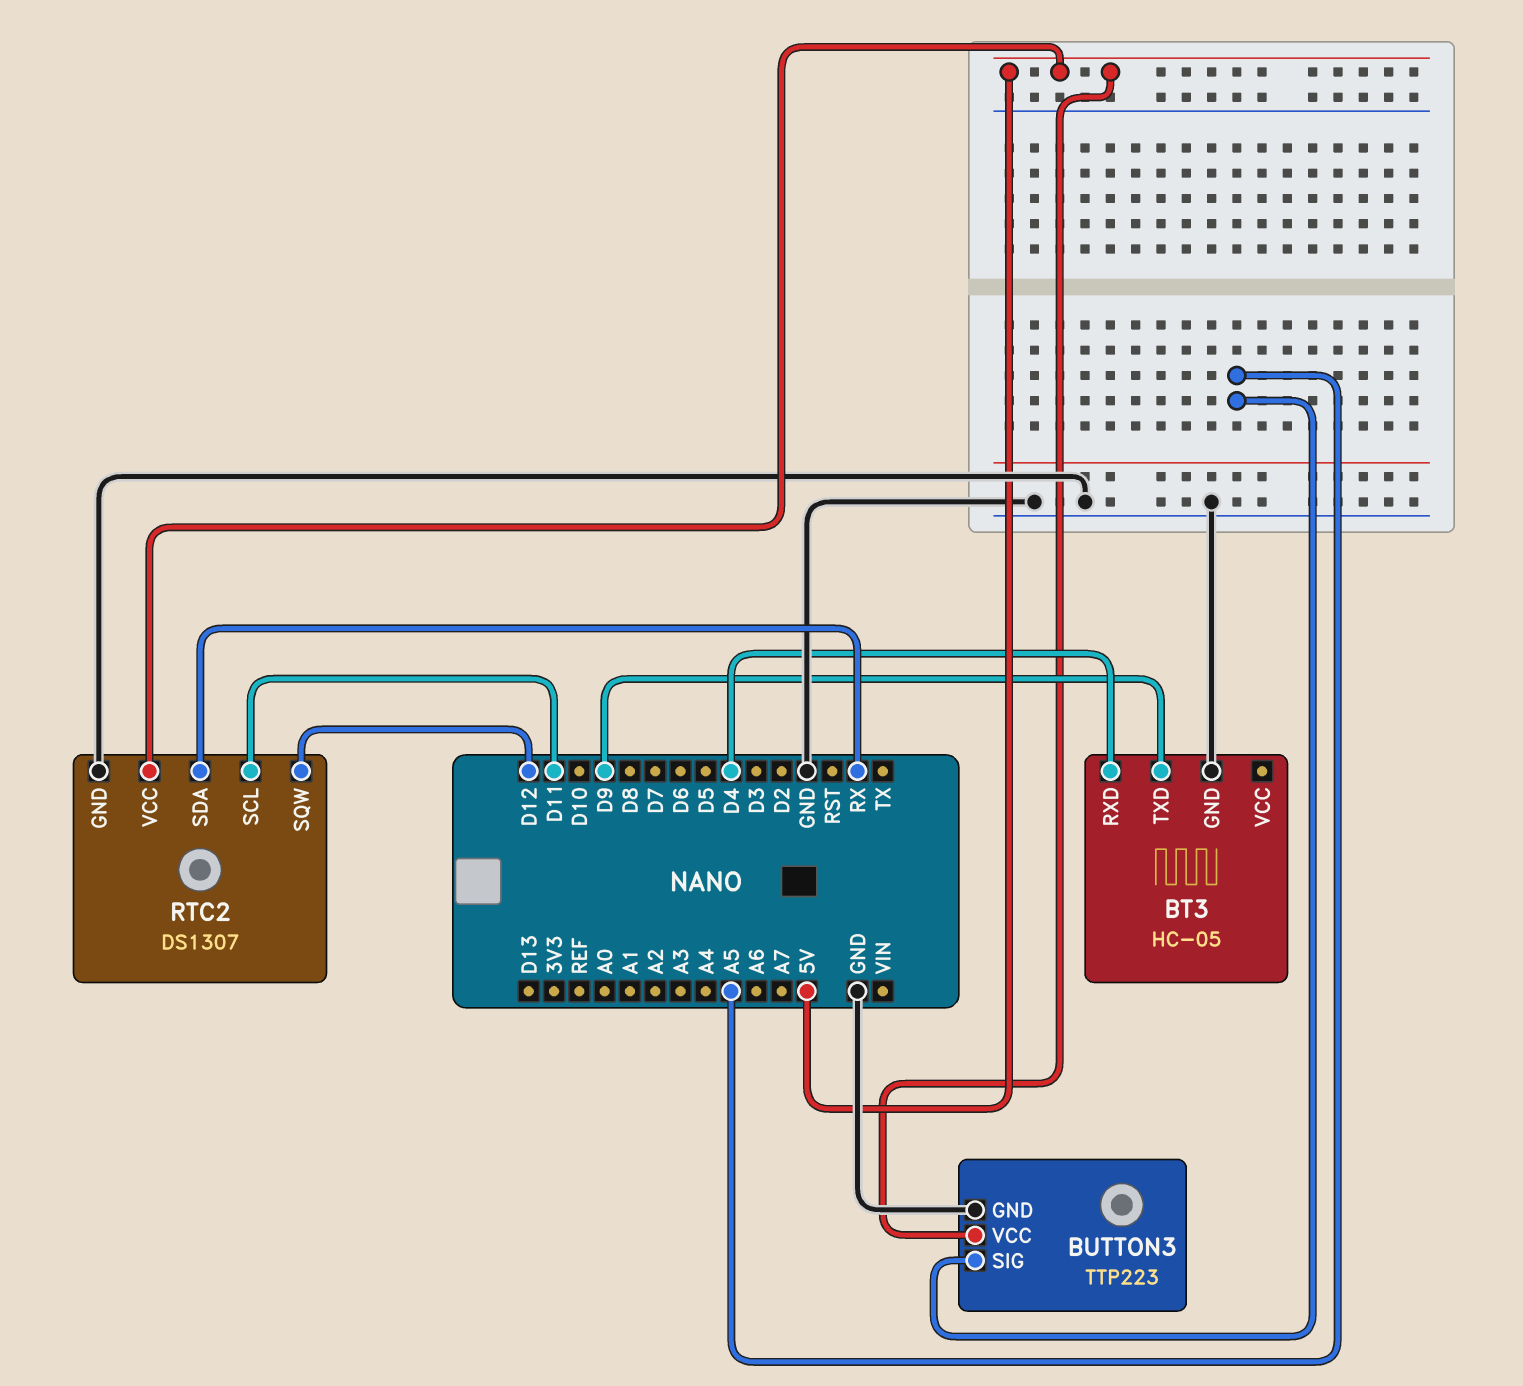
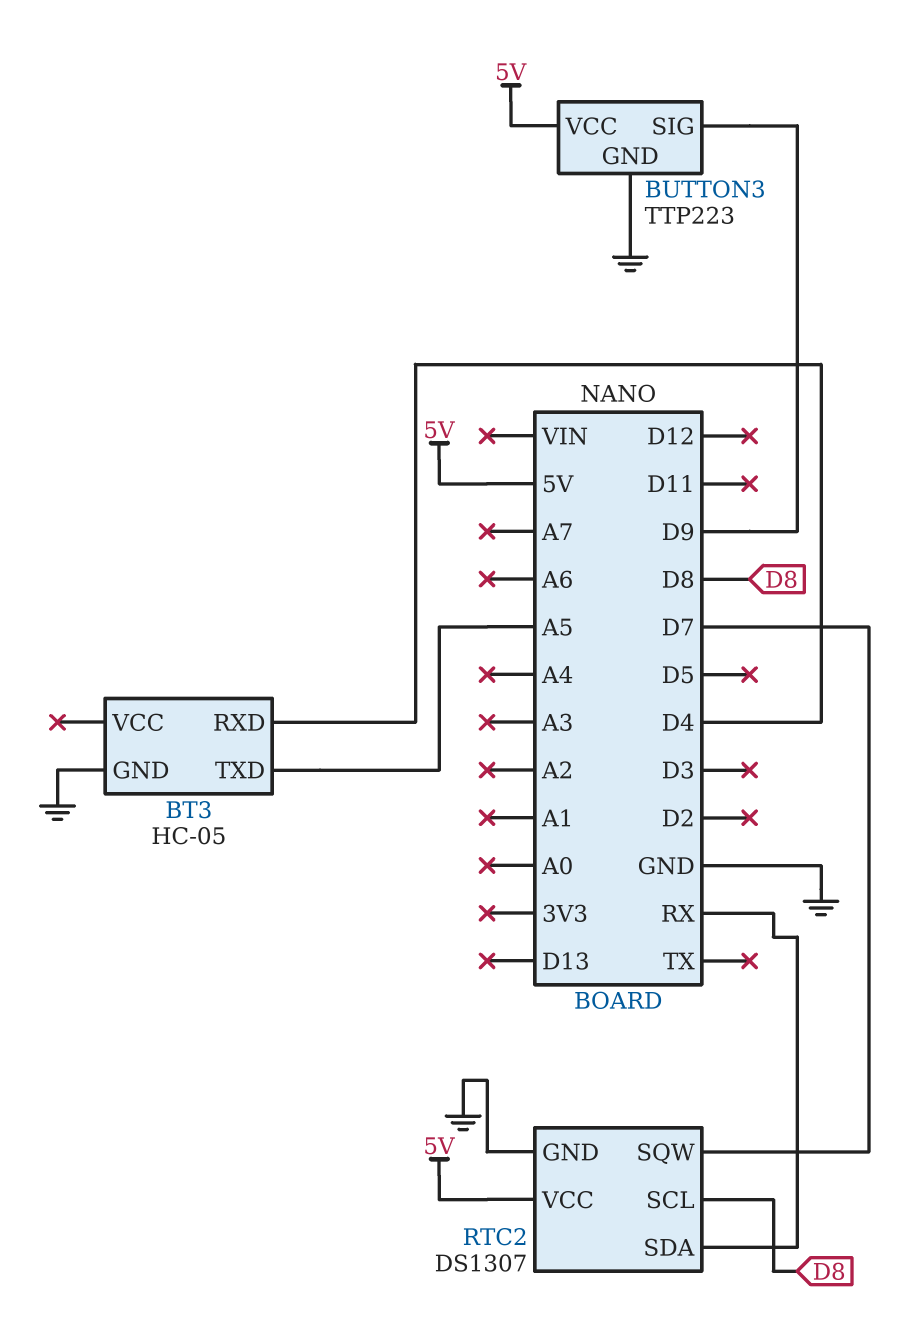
BT3 pin TXD: D9 -> A5
BUTTON3 pin SIG: A5 -> D9
RTC2 pin SCL: D11 -> D8
RTC2 pin SQW: D12 -> D7

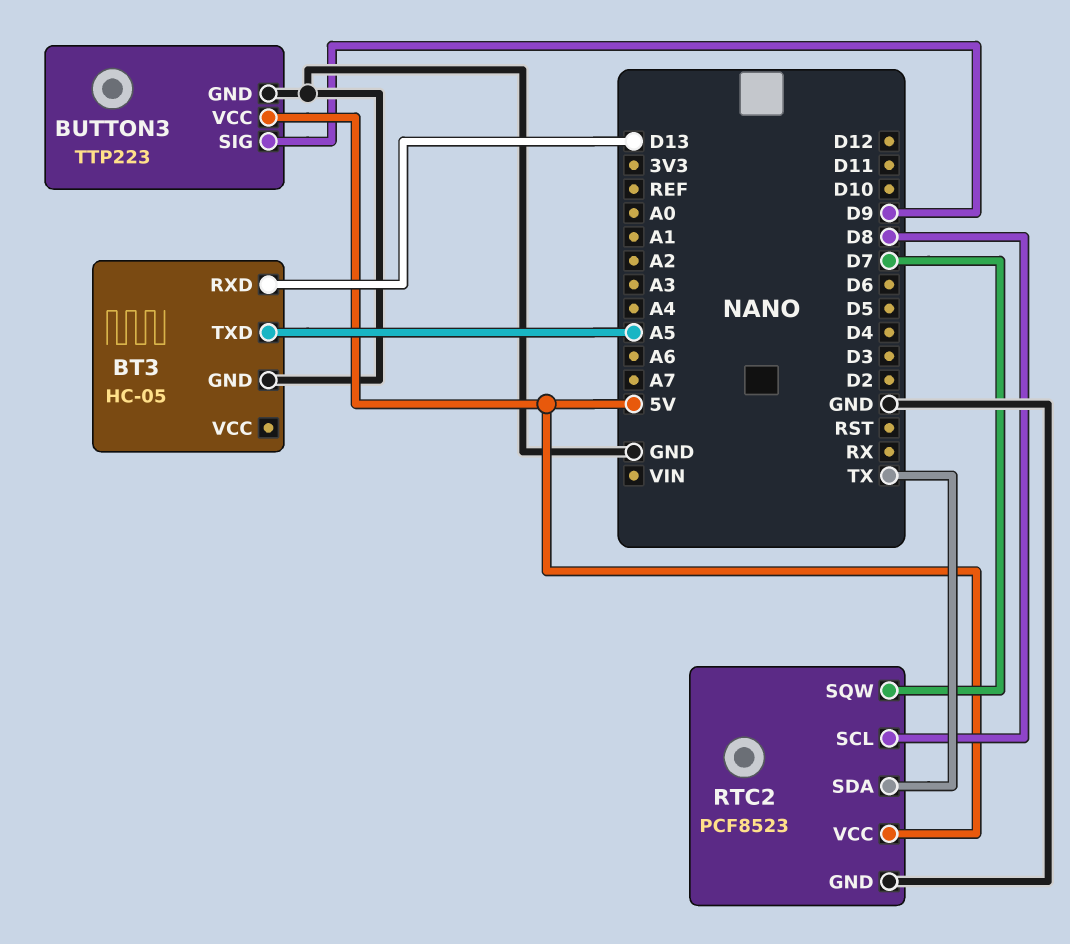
BT3 pin RXD: D4 -> D13
RTC2: DS1307 -> PCF8523
RTC2 pin SDA: RX -> TX

